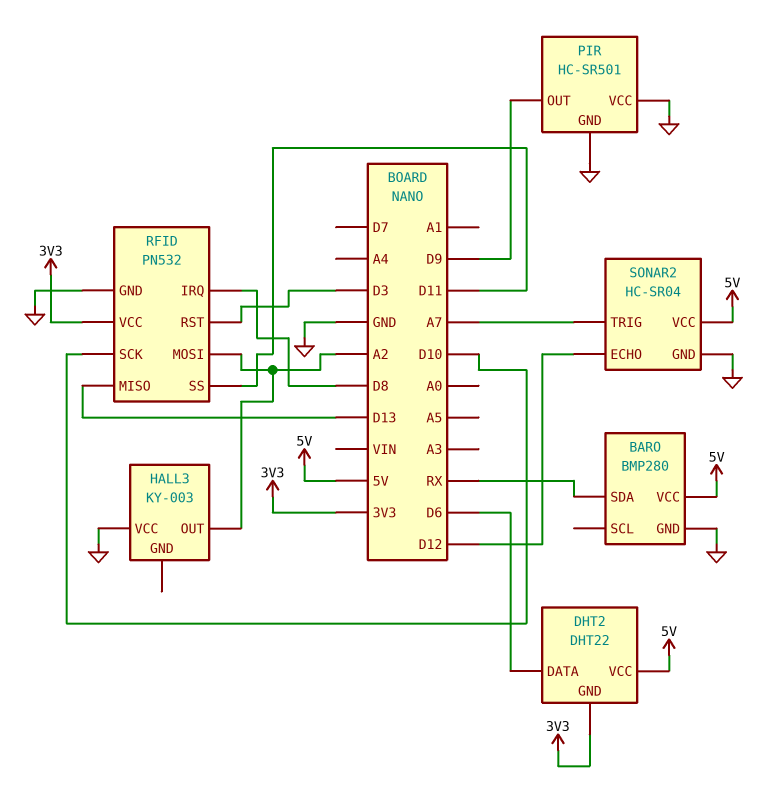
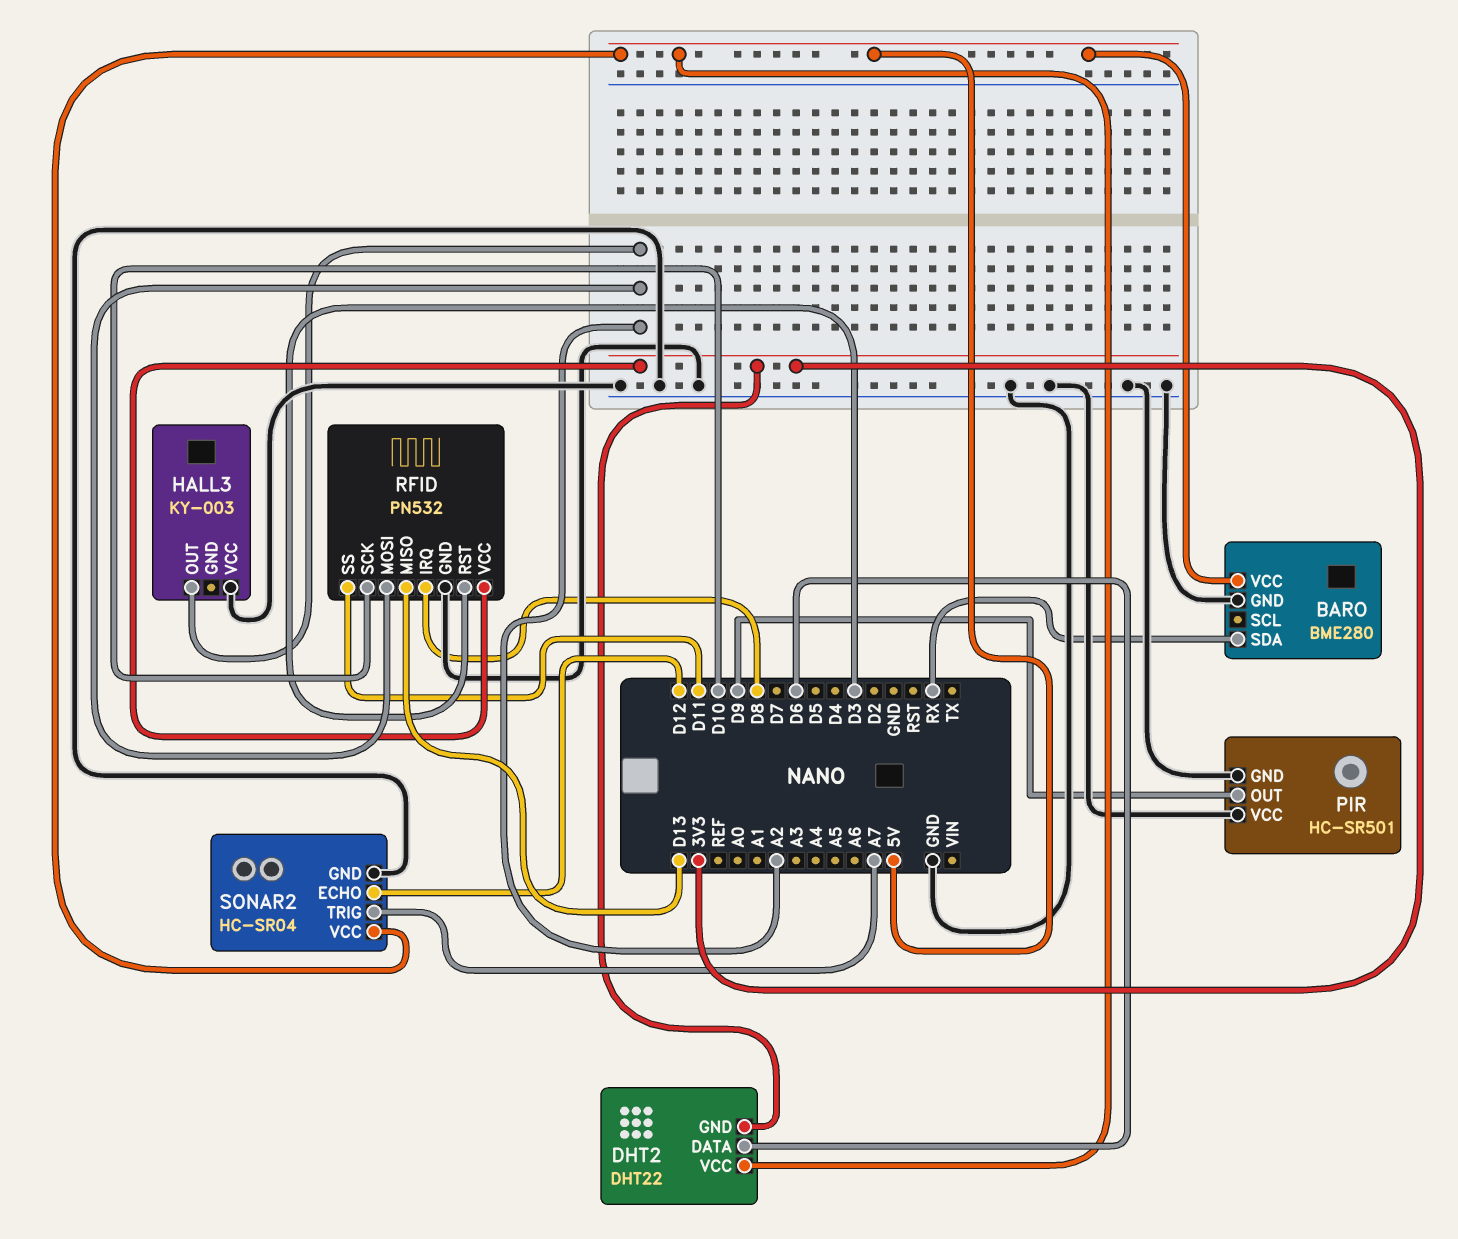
BARO: BMP280 -> BME280

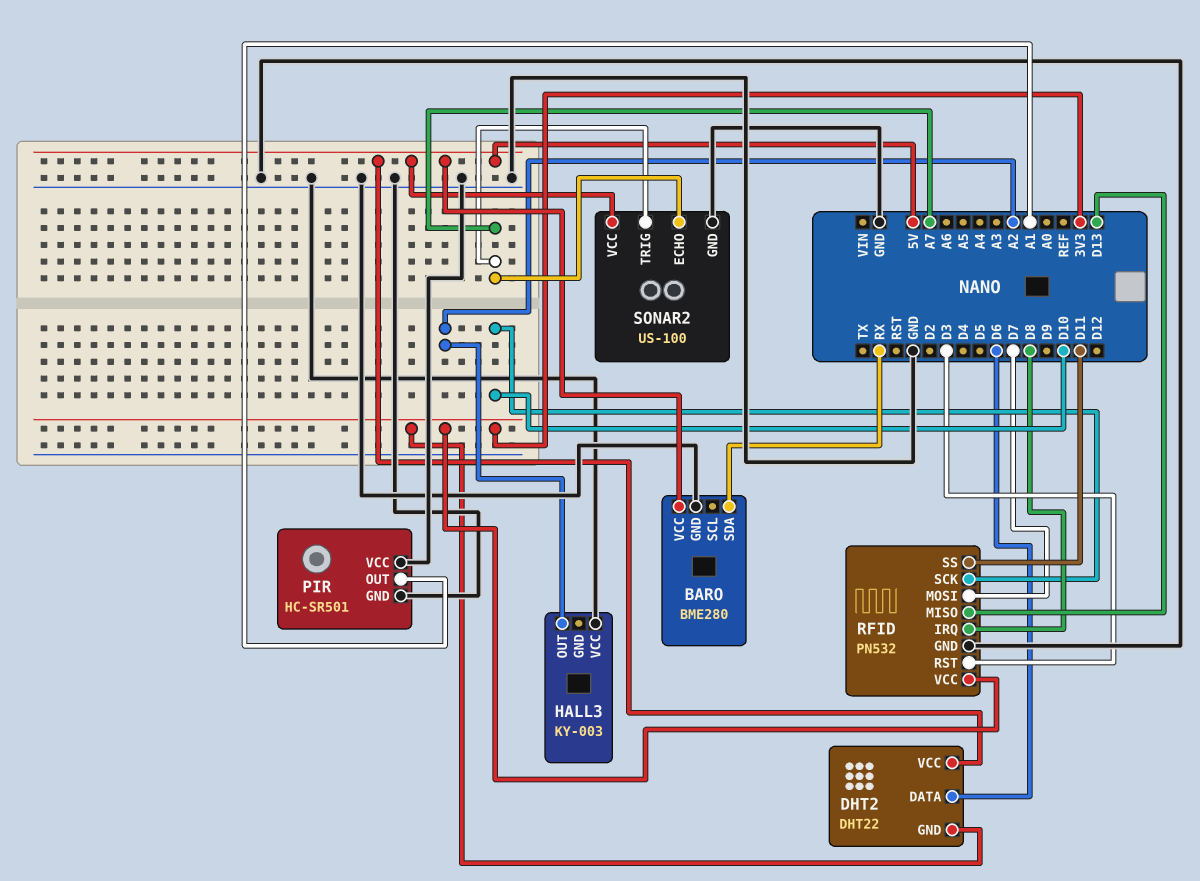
PIR pin OUT: D9 -> A1
RFID pin MOSI: A2 -> D7
SONAR2: HC-SR04 -> US-100
SONAR2 pin ECHO: D12 -> A7

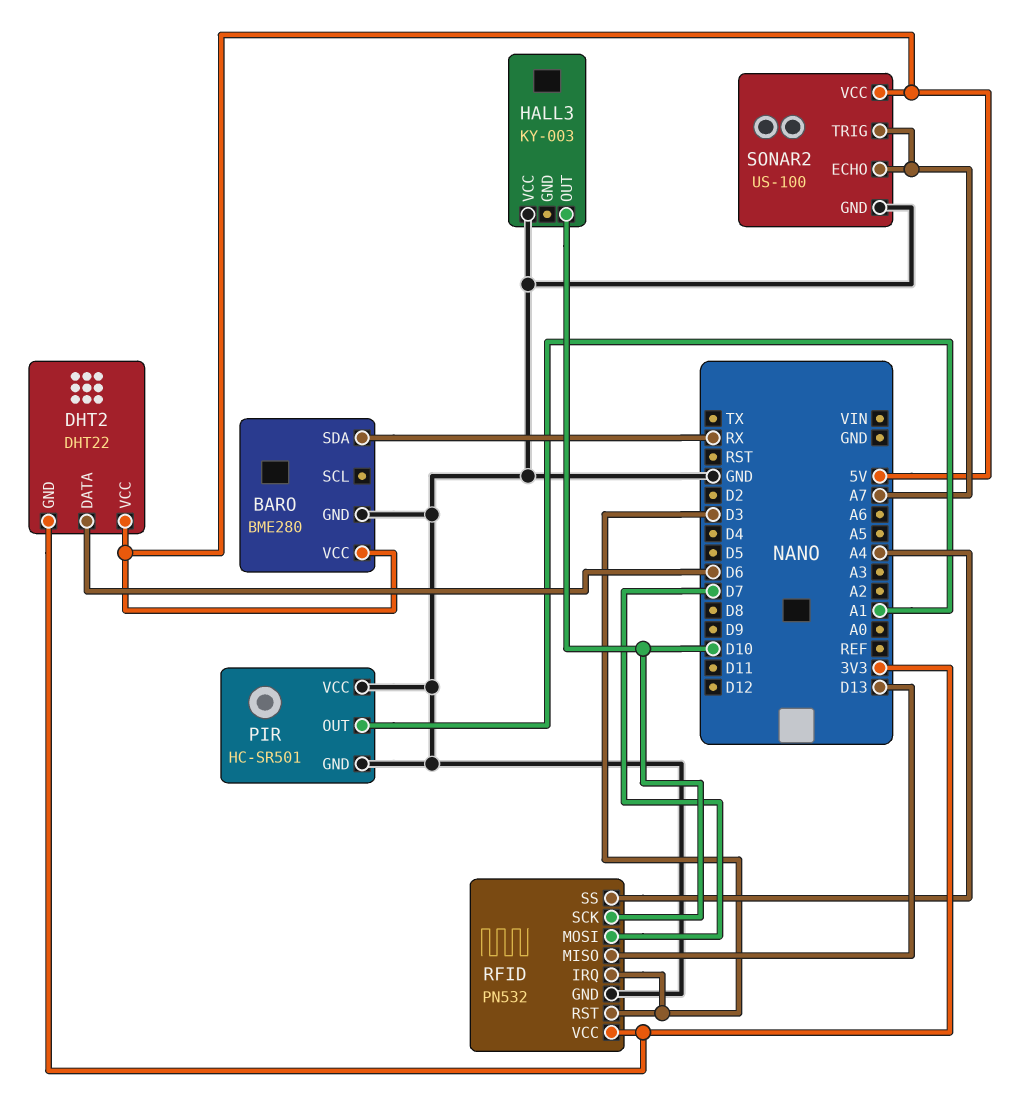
HALL3 pin OUT: A2 -> D10
RFID pin IRQ: D8 -> D3
RFID pin SS: D11 -> A4

